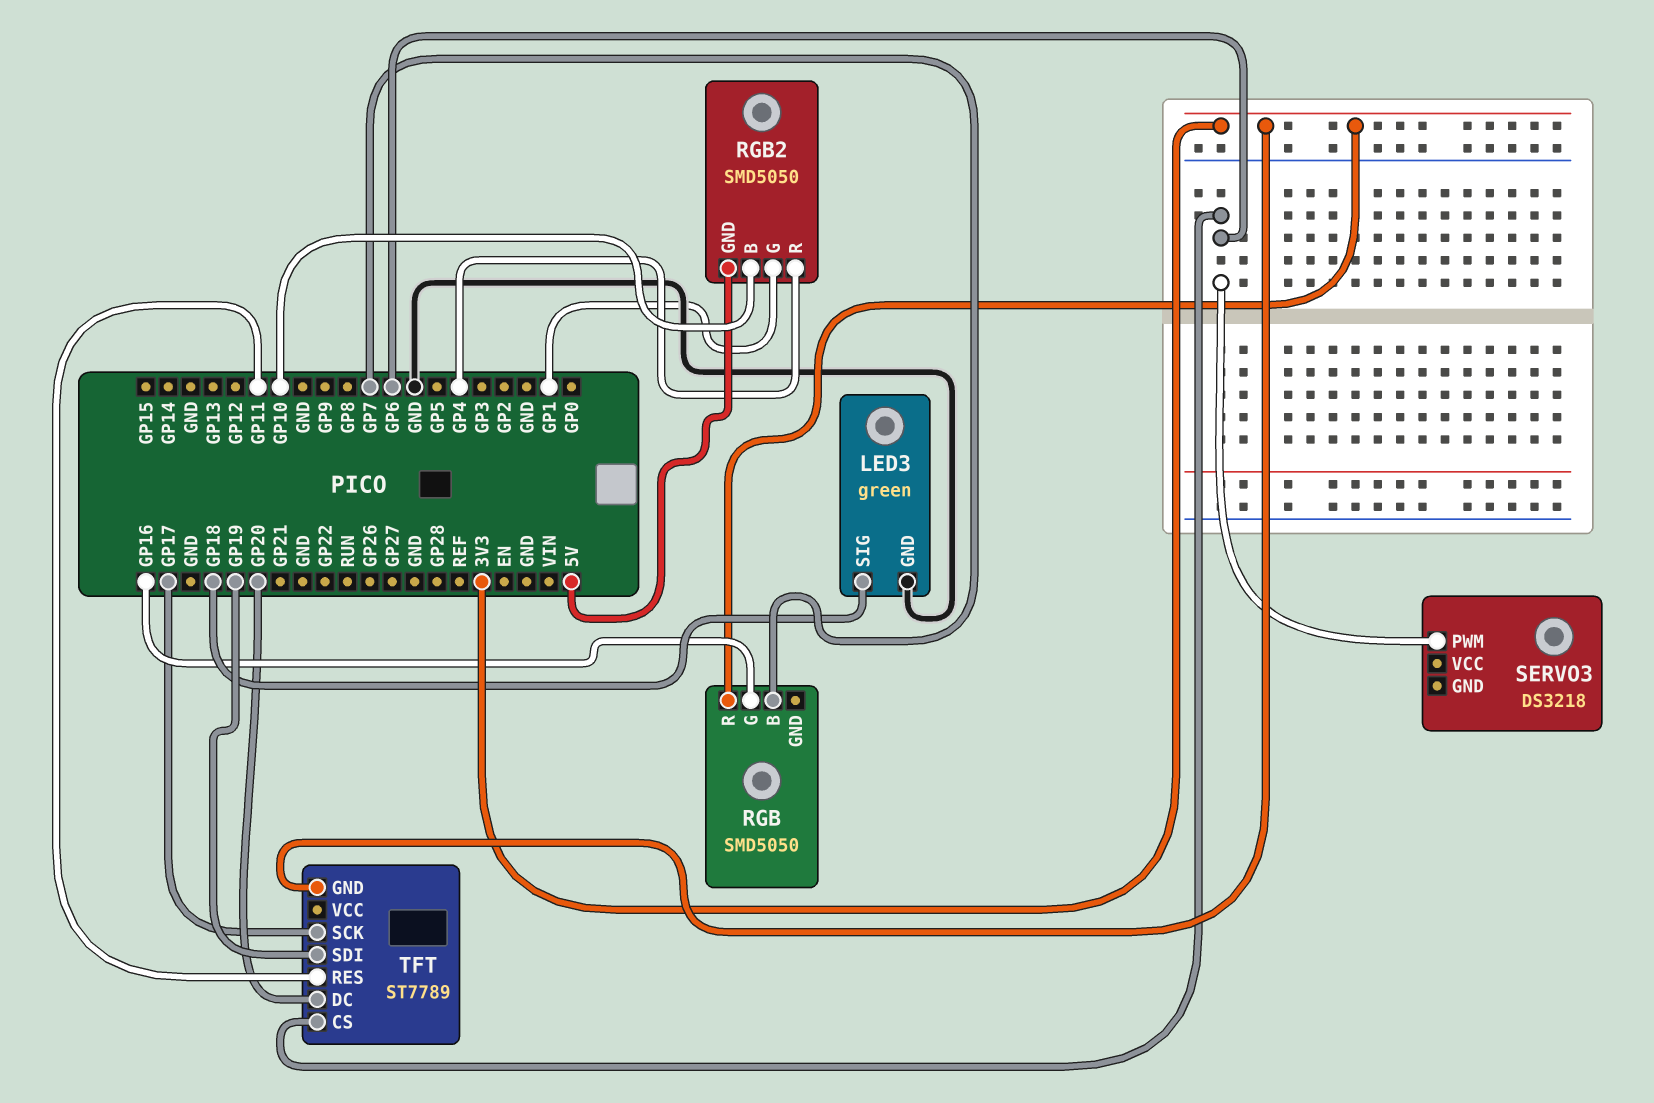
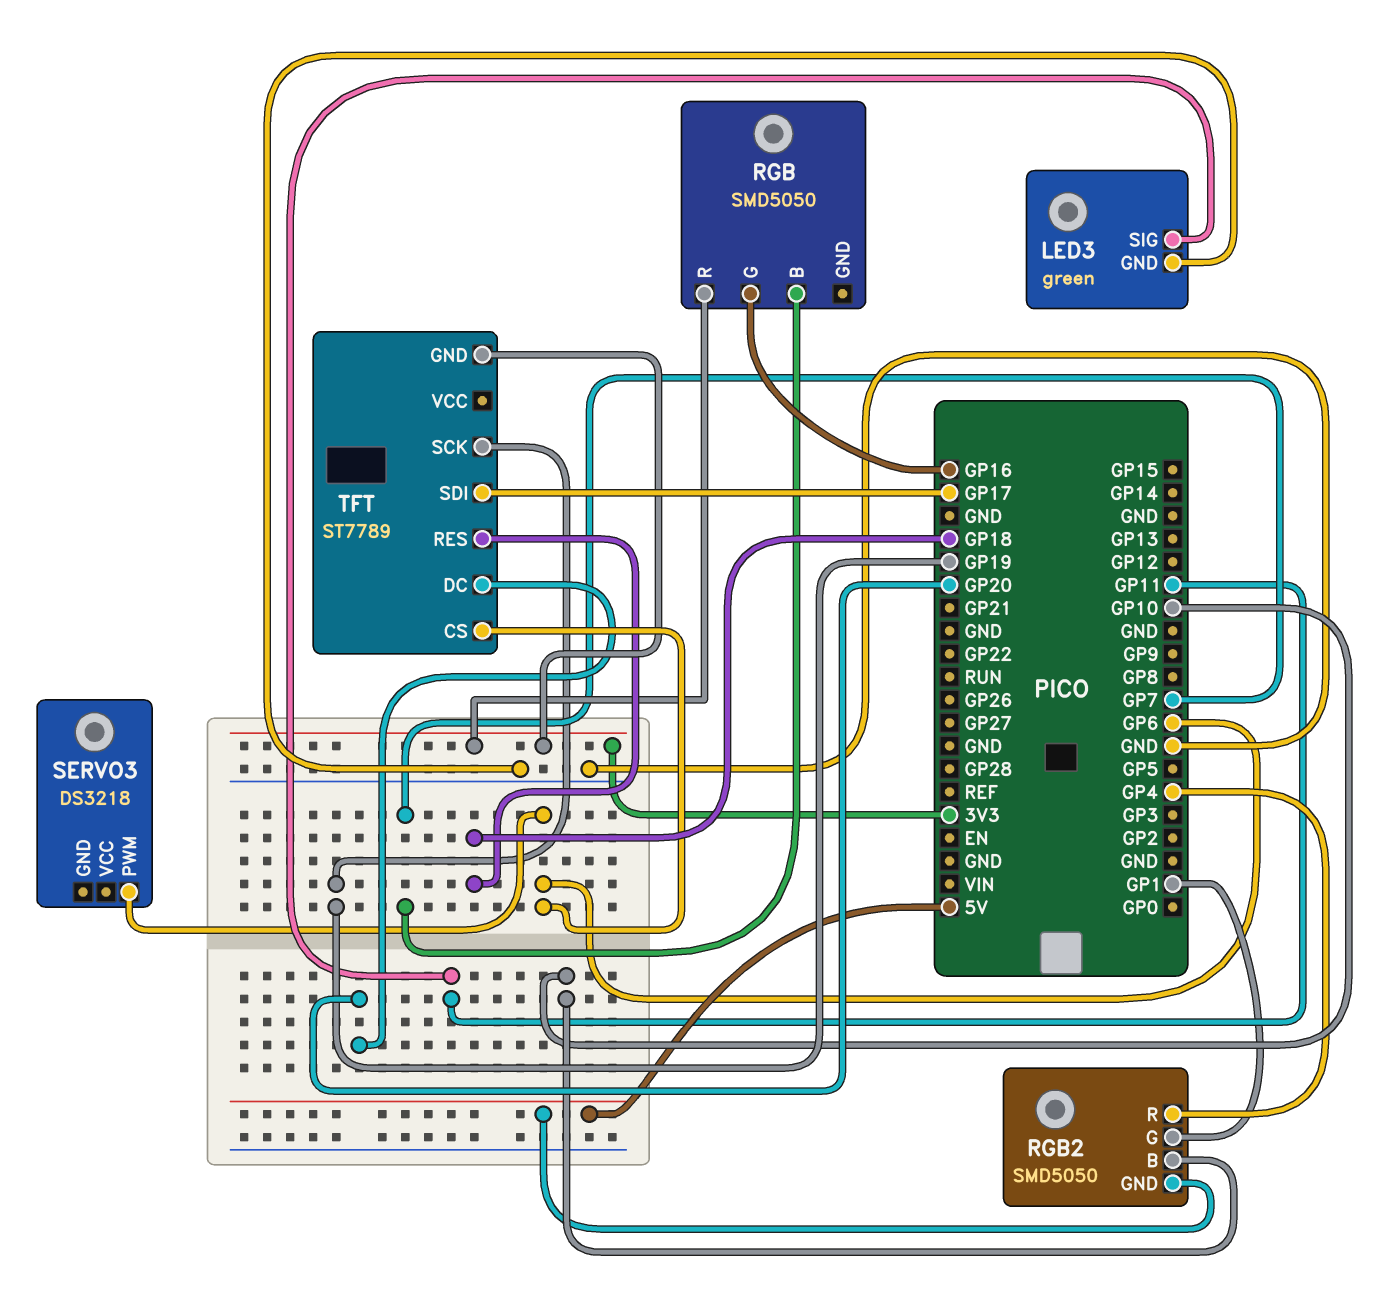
LED3 pin SIG: GP18 -> GP11
TFT pin RES: GP11 -> GP18
TFT pin SCK: GP17 -> GP19
TFT pin SDI: GP19 -> GP17

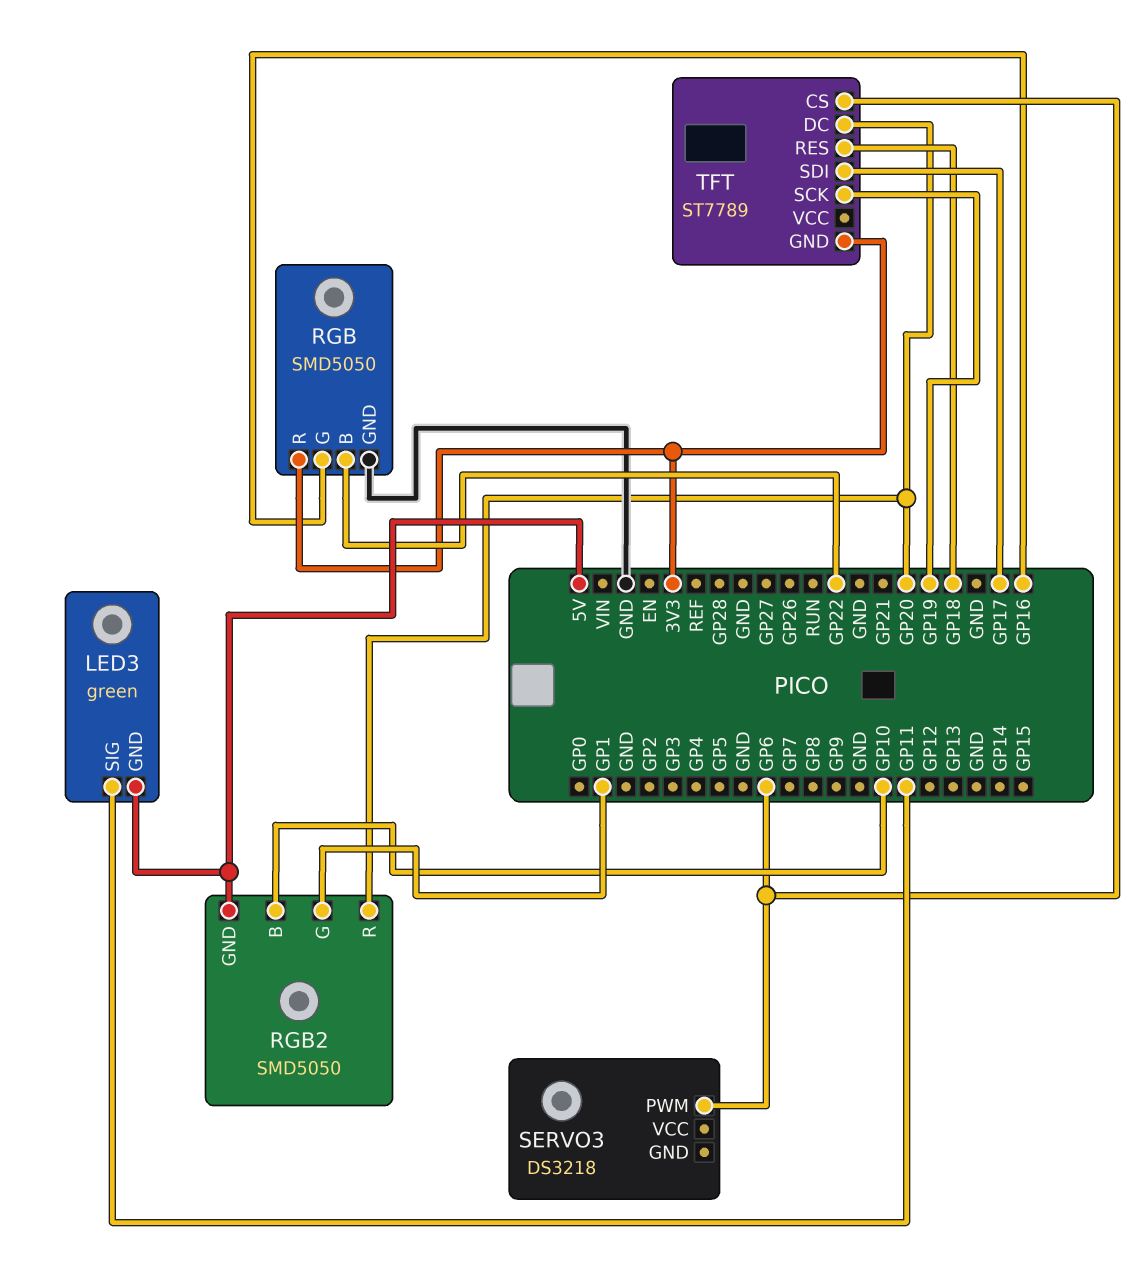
LED3 pin GND: GND -> 5V
RGB pin B: GP7 -> GP22
RGB pin GND: none -> GND
RGB2 pin R: GP4 -> GP20

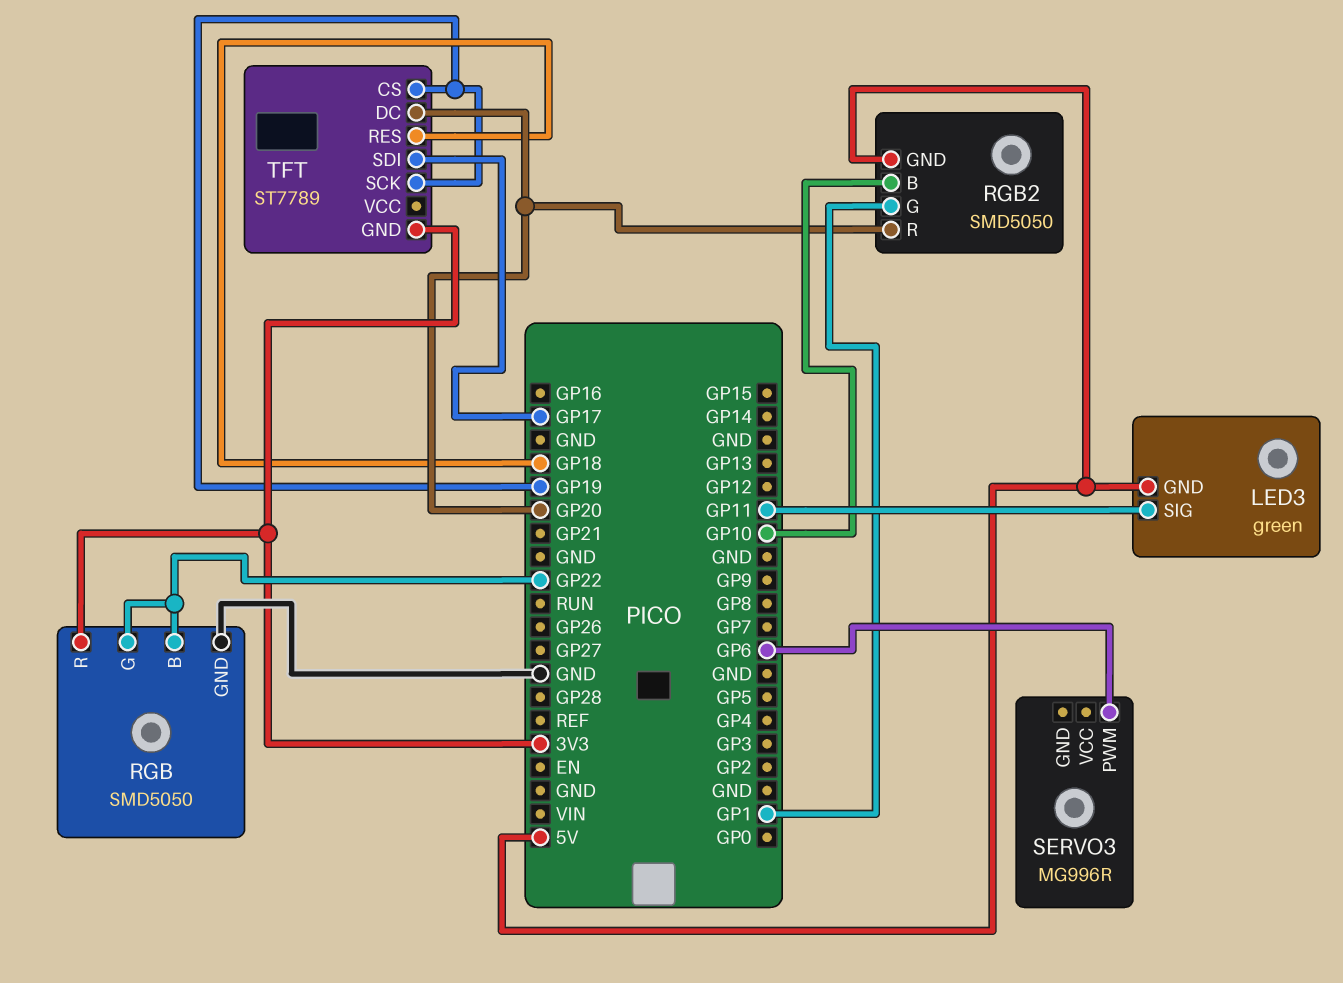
RGB pin G: GP16 -> GP22
SERVO3: DS3218 -> MG996R
TFT pin CS: GP6 -> GP19

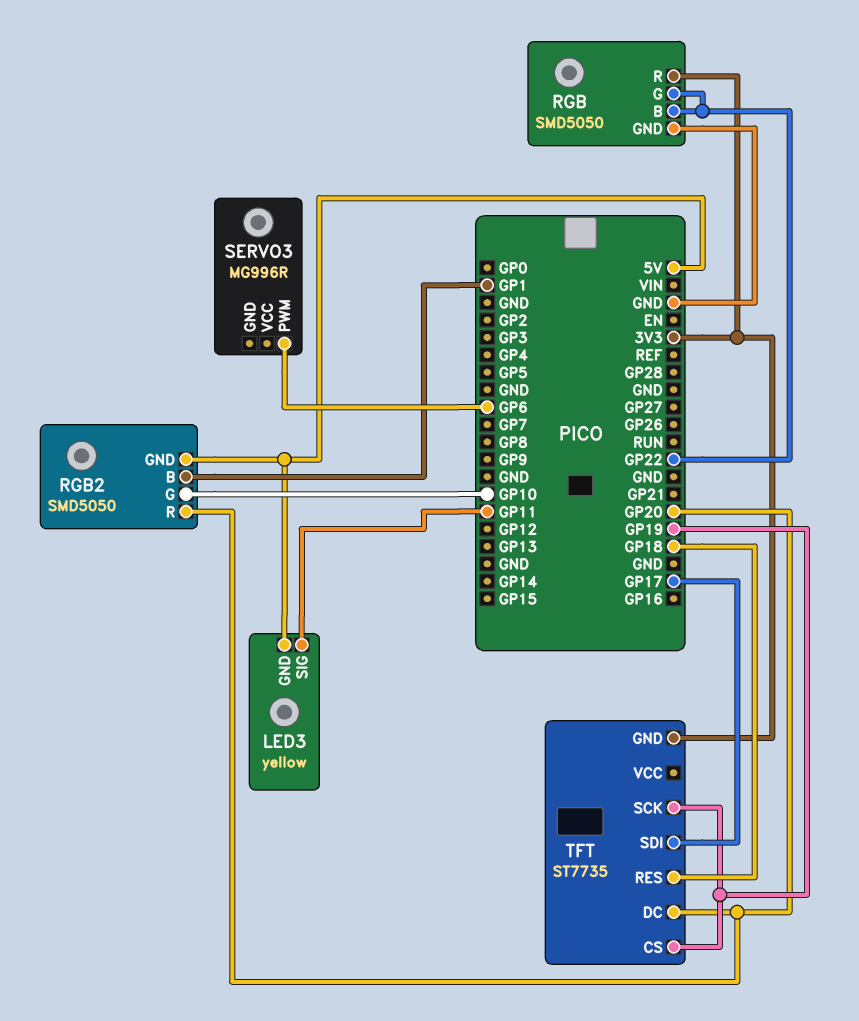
LED3: green -> yellow
RGB2 pin B: GP10 -> GP1
RGB2 pin G: GP1 -> GP10
TFT: ST7789 -> ST7735

